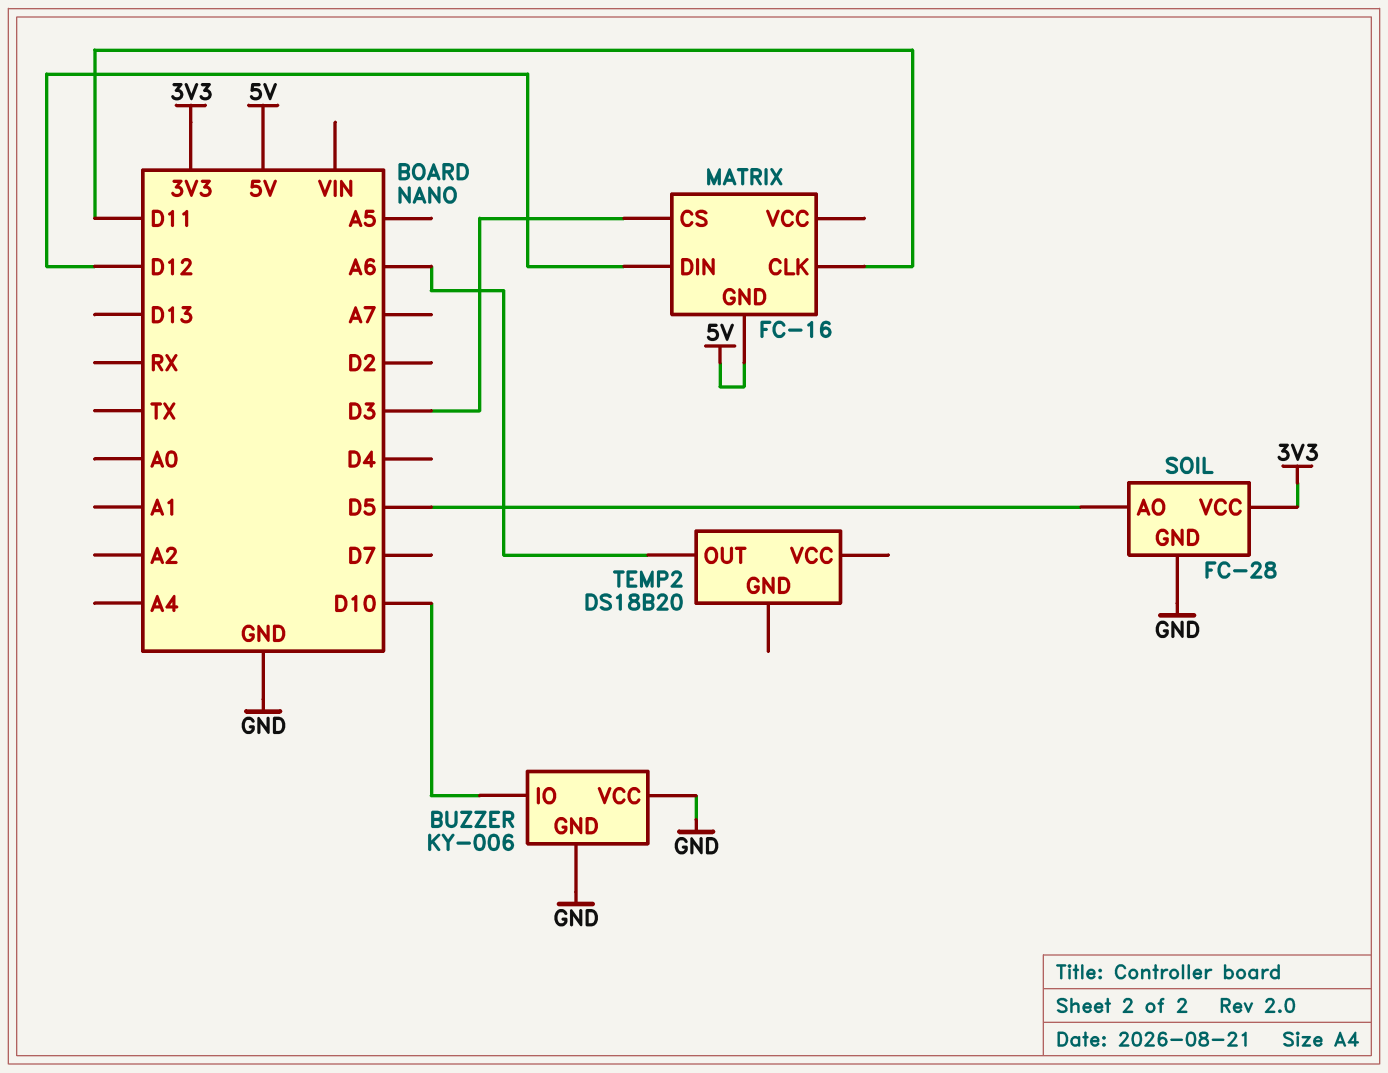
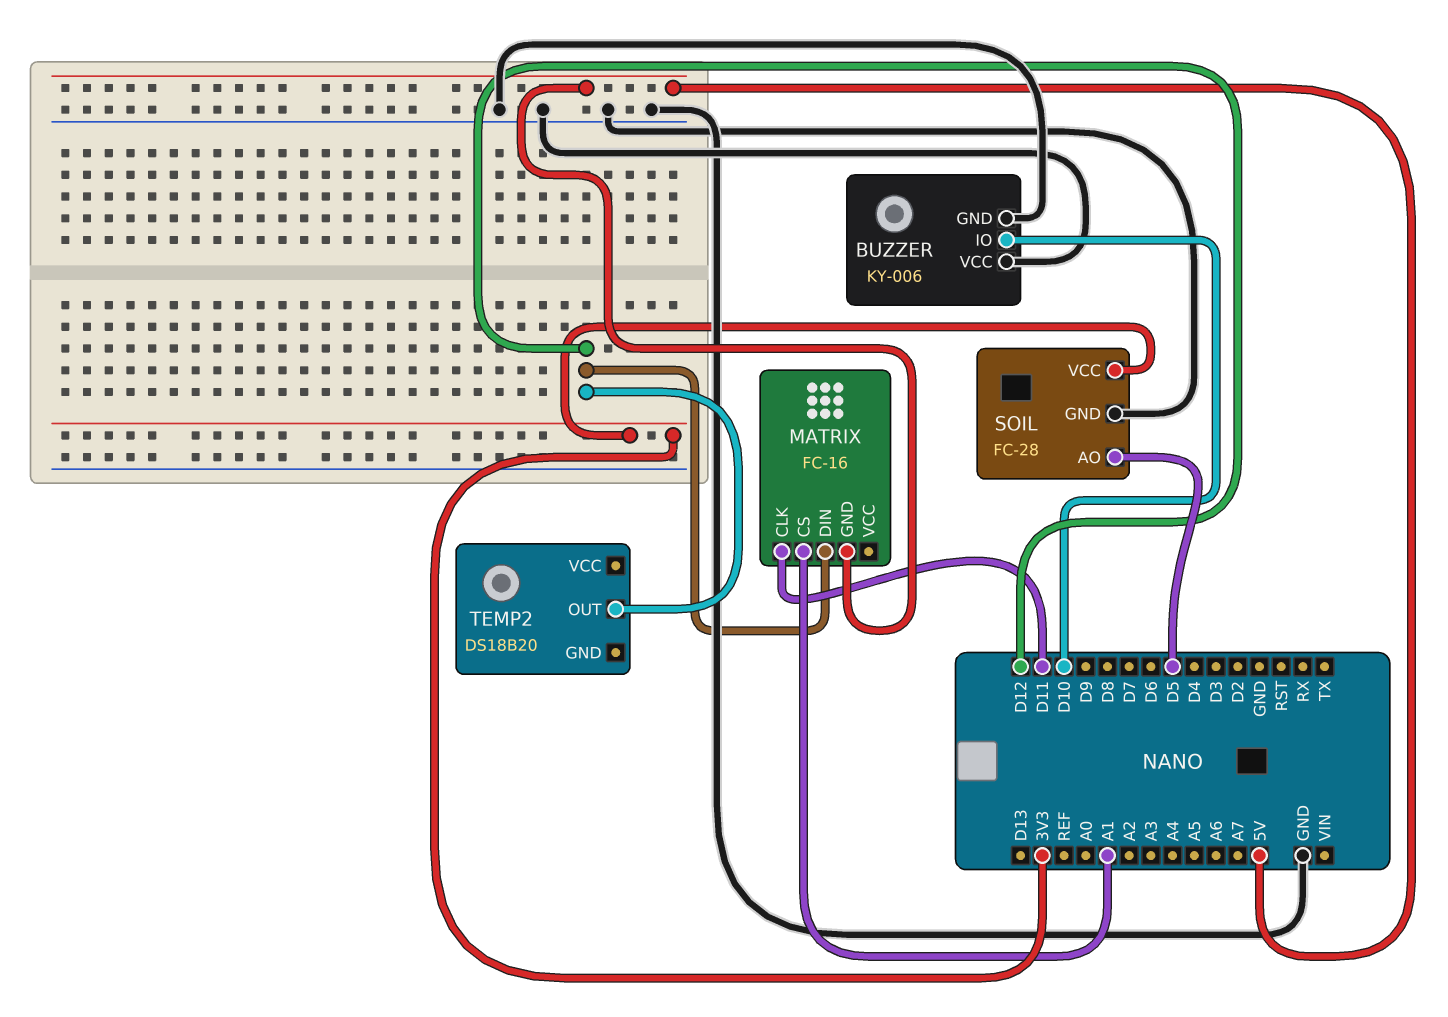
MATRIX pin CS: D3 -> A1
TEMP2 pin OUT: A6 -> D12

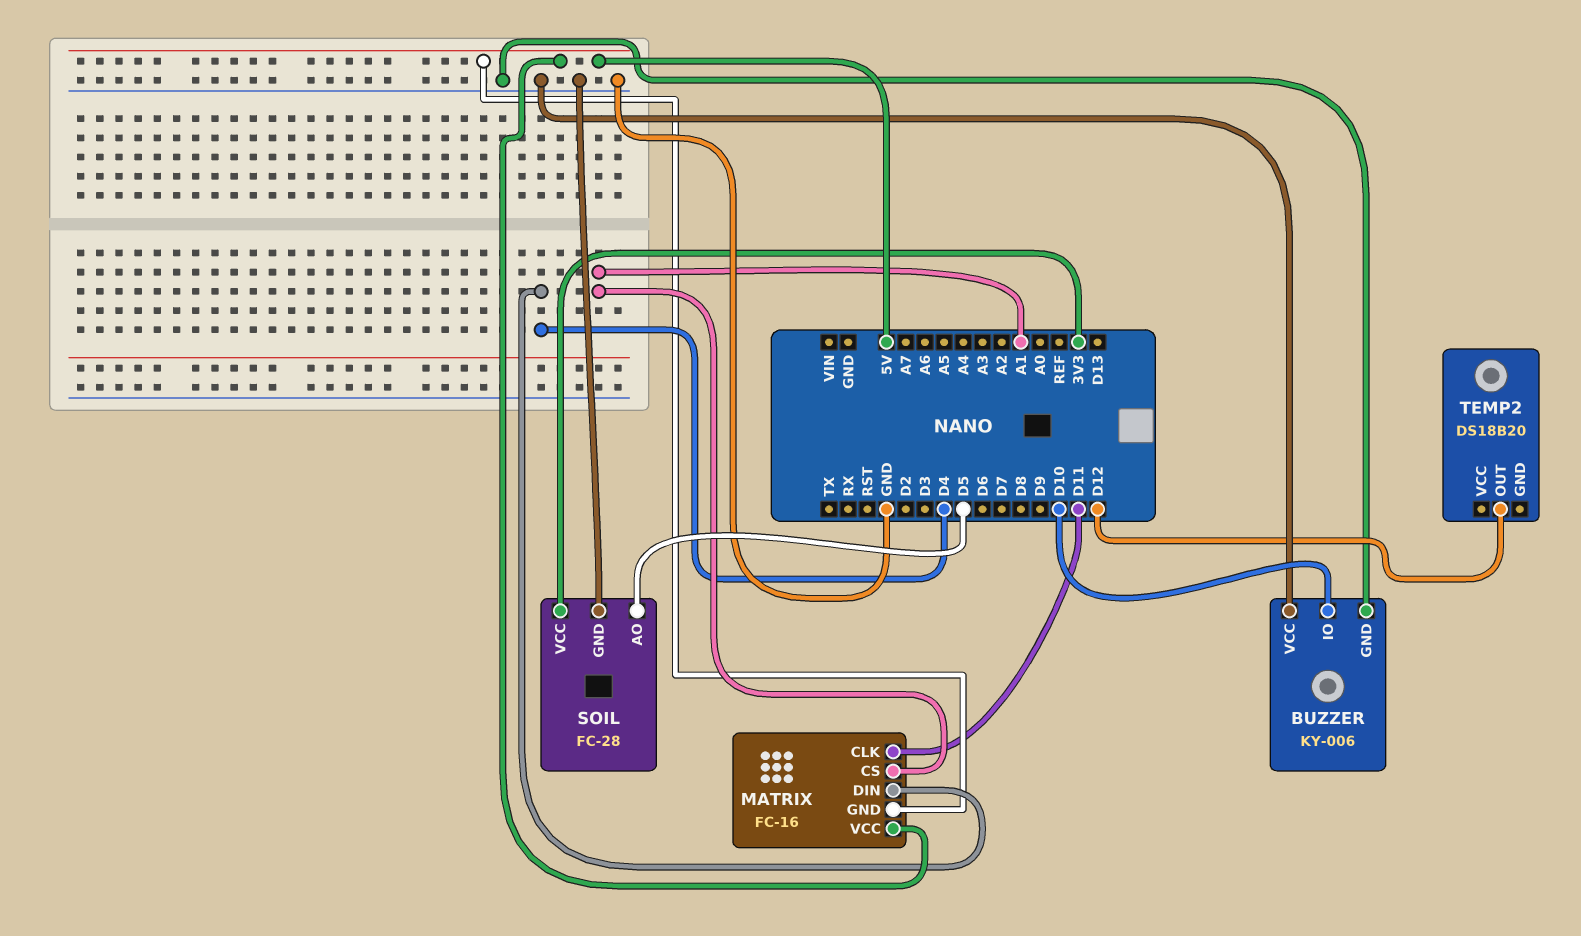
MATRIX pin DIN: D12 -> D4
MATRIX pin VCC: none -> 5V

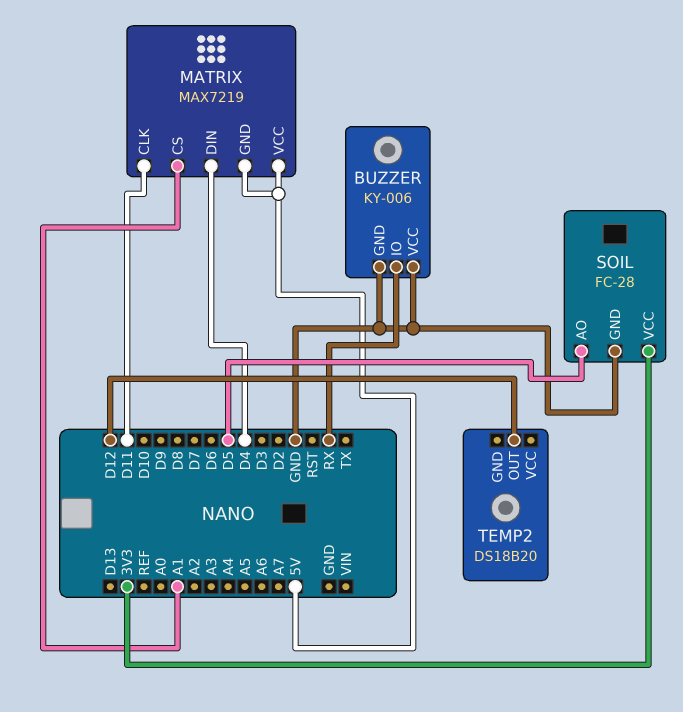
BUZZER pin IO: D10 -> RX
MATRIX: FC-16 -> MAX7219

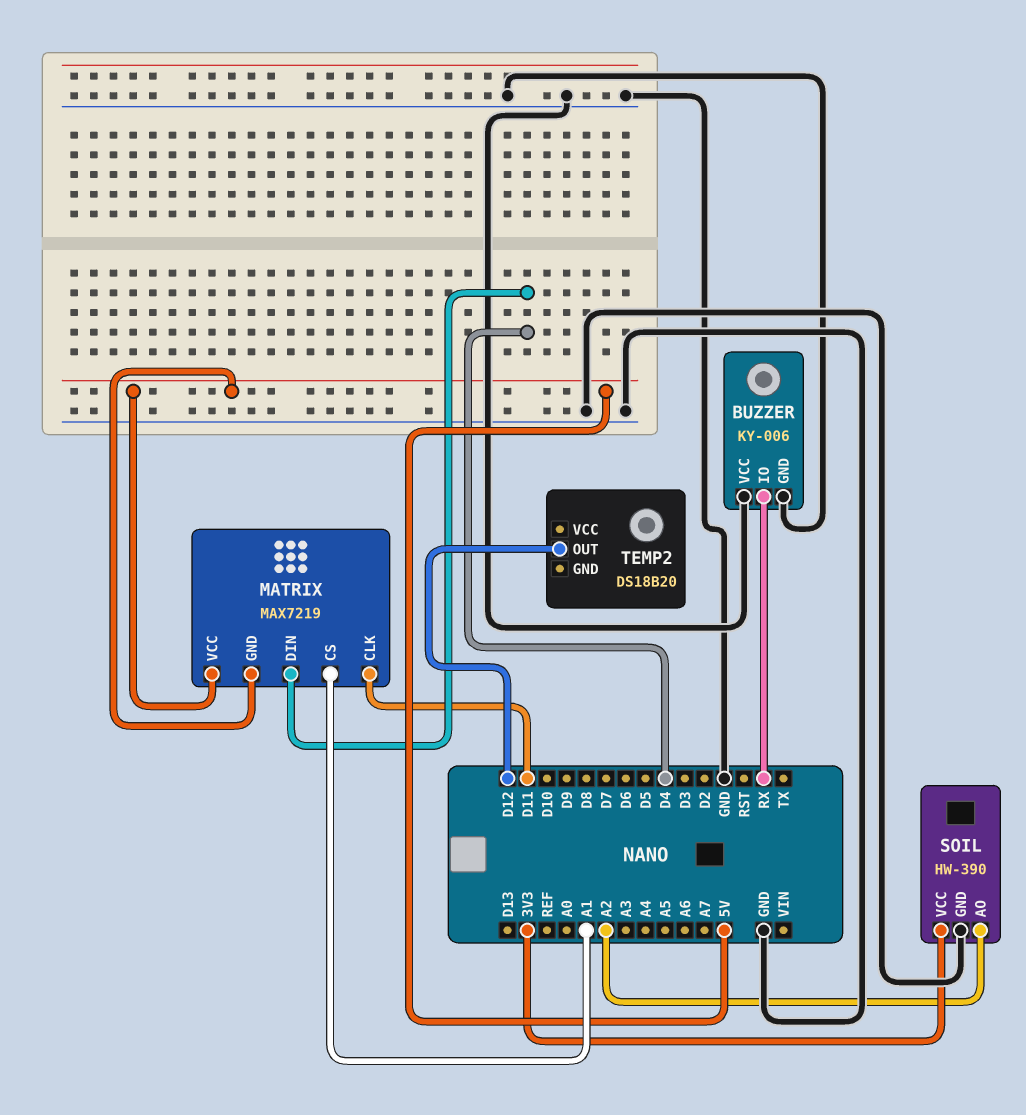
SOIL: FC-28 -> HW-390
SOIL pin AO: D5 -> A2

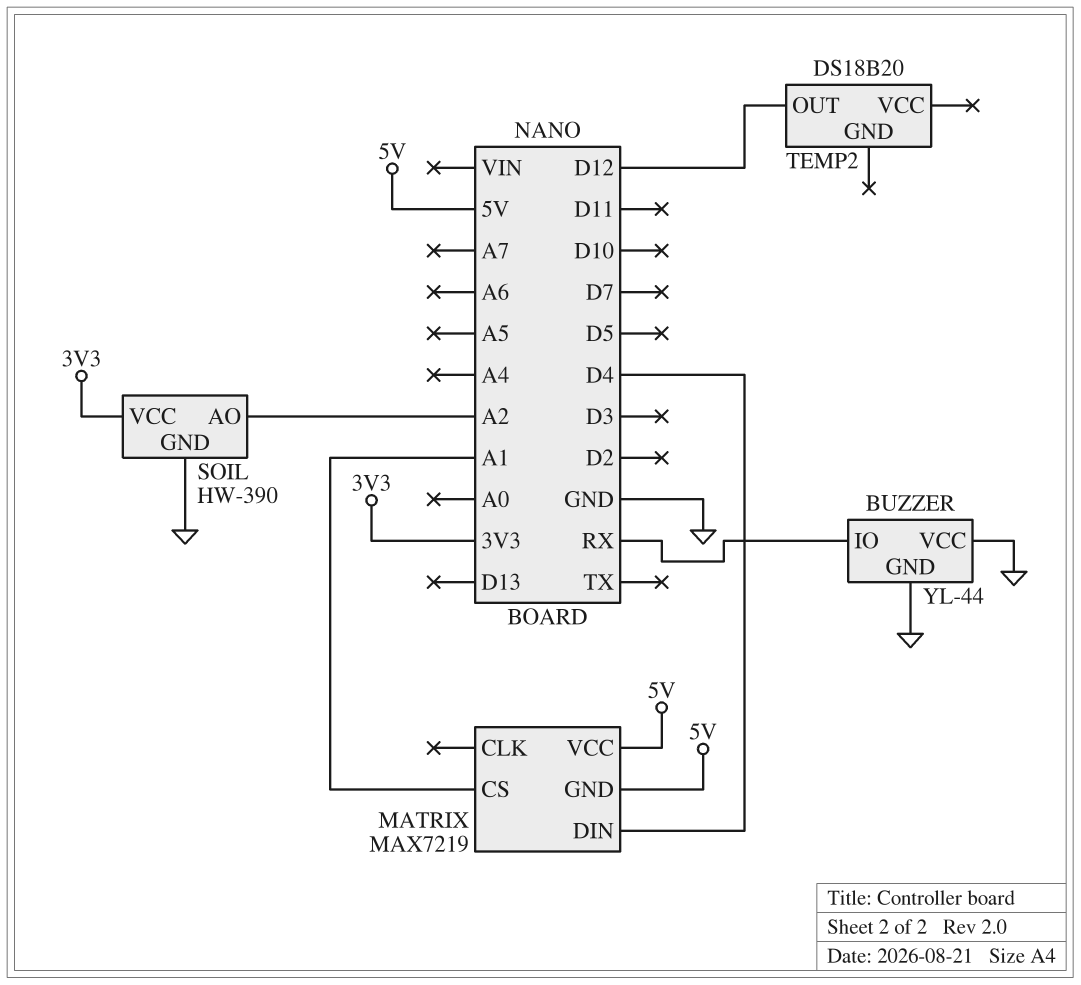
BUZZER: KY-006 -> YL-44
MATRIX pin CLK: D11 -> none

